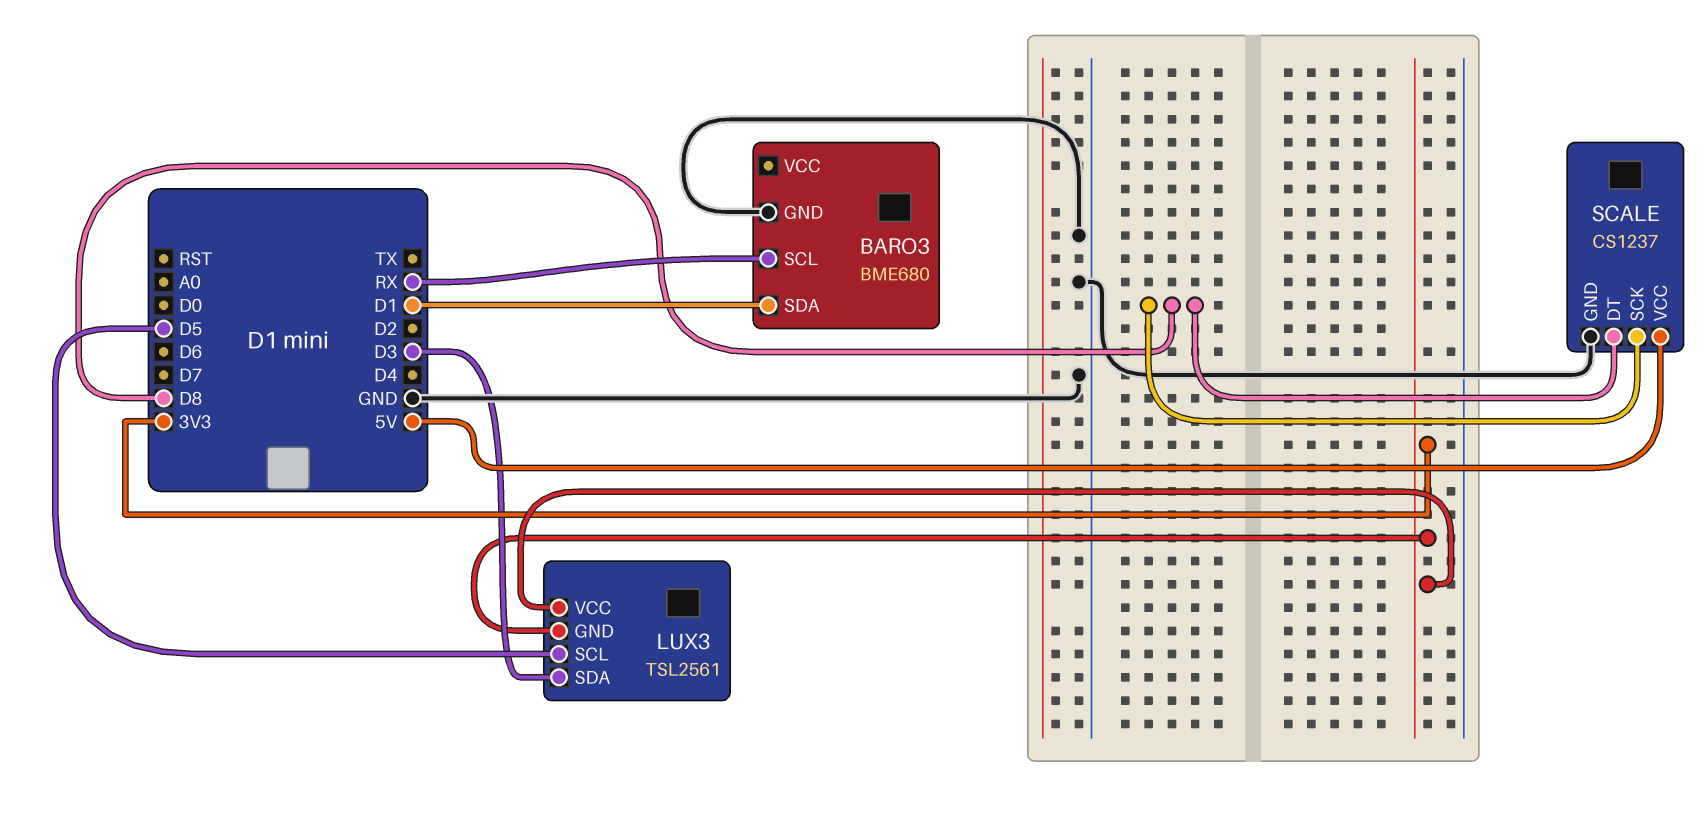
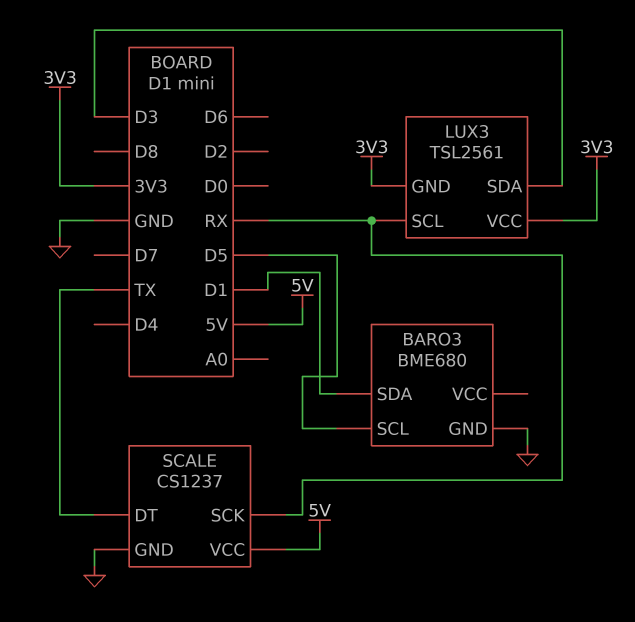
BARO3 pin SCL: RX -> D5
LUX3 pin SCL: D5 -> RX
SCALE pin DT: D8 -> TX
SCALE pin SCK: D8 -> RX

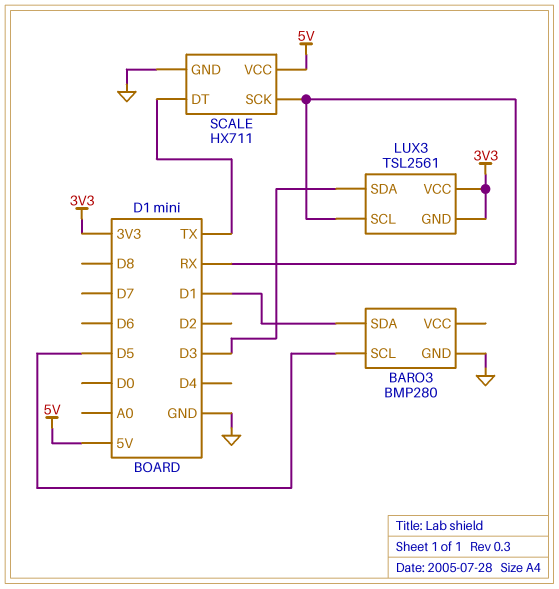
BARO3: BME680 -> BMP280
SCALE: CS1237 -> HX711

